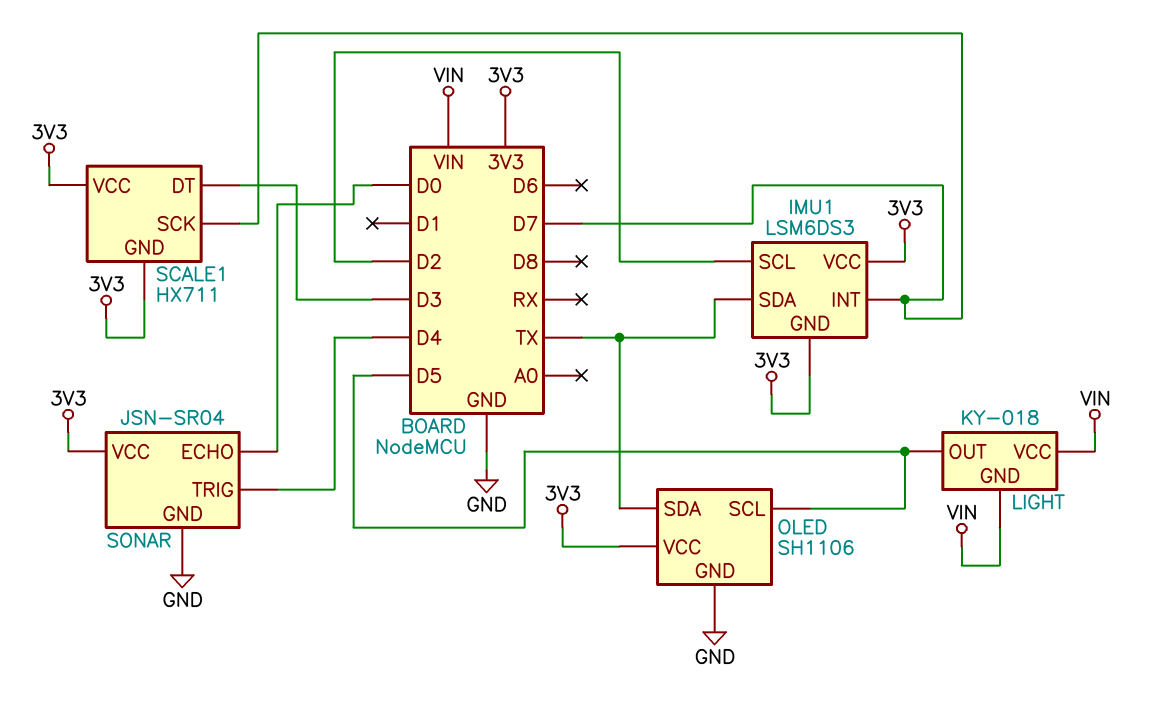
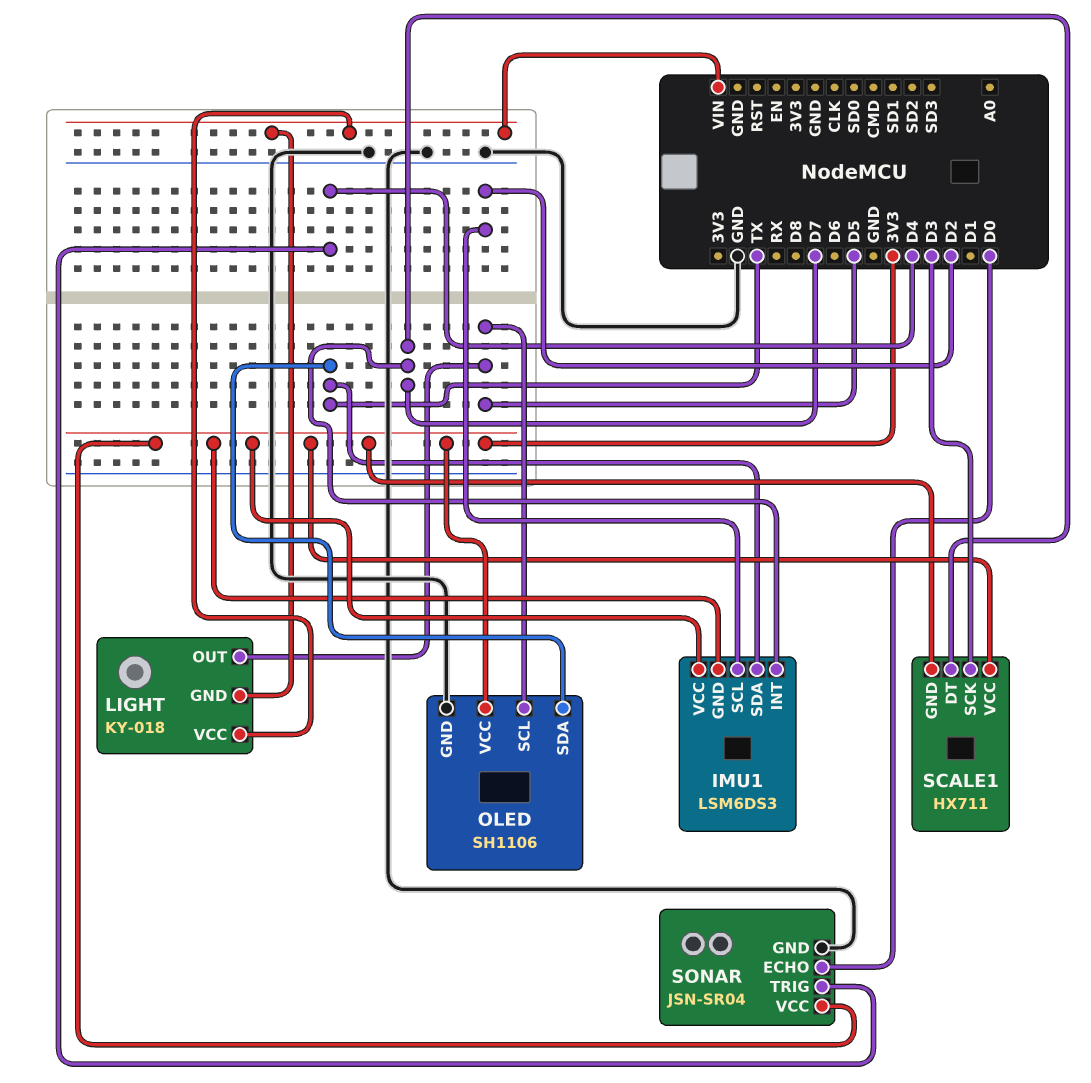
SCALE1 pin DT: D3 -> D7
SCALE1 pin SCK: D7 -> D3

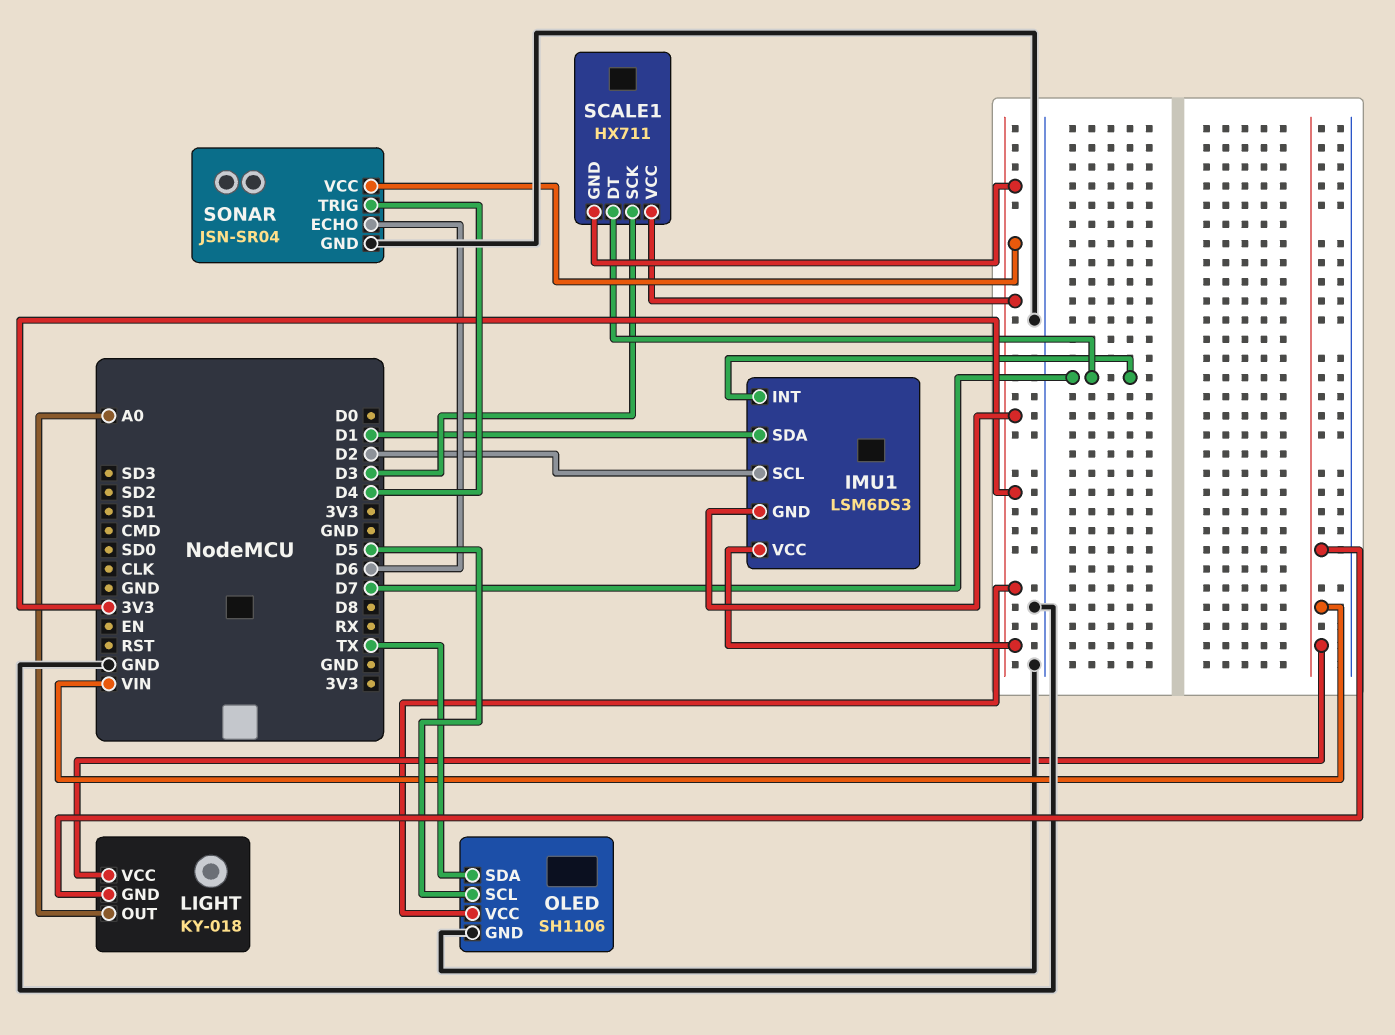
IMU1 pin SDA: TX -> D1
LIGHT pin OUT: D5 -> A0
SONAR pin ECHO: D0 -> D6

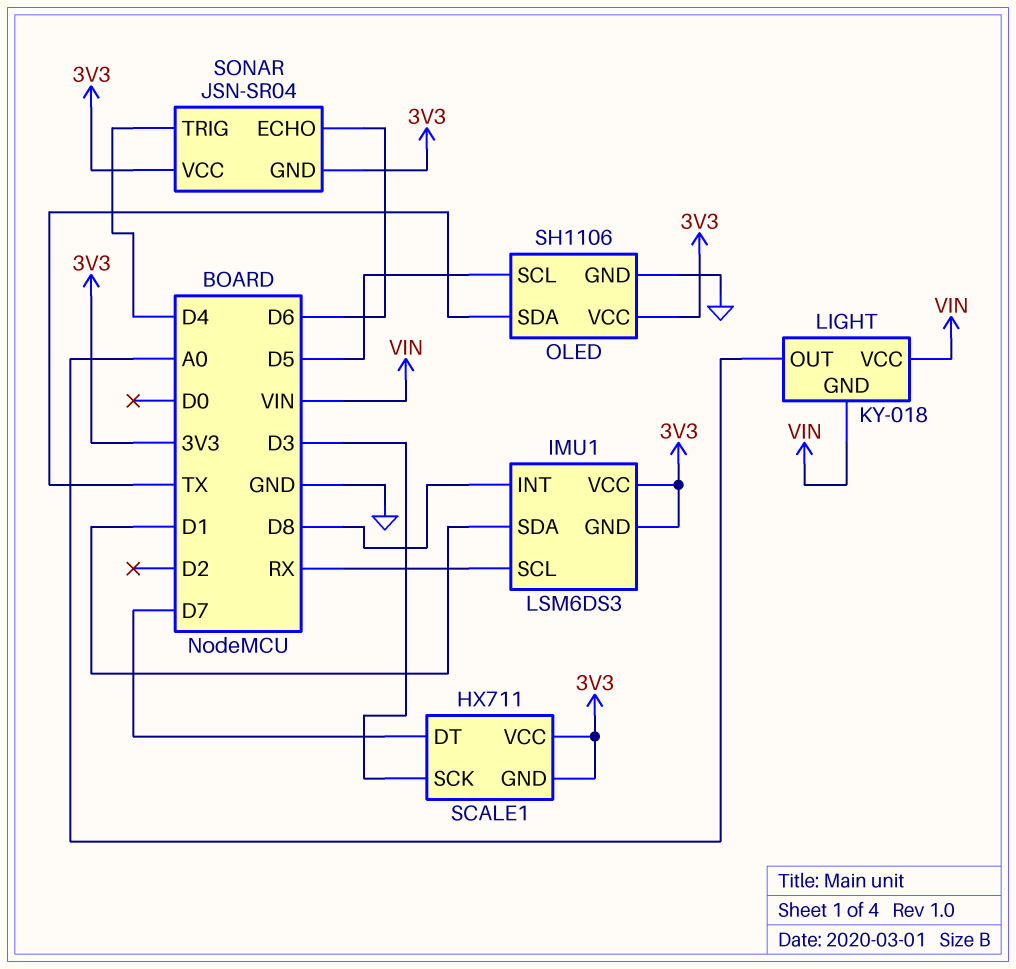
IMU1 pin INT: D7 -> D8
IMU1 pin SCL: D2 -> RX
SONAR pin GND: GND -> 3V3

